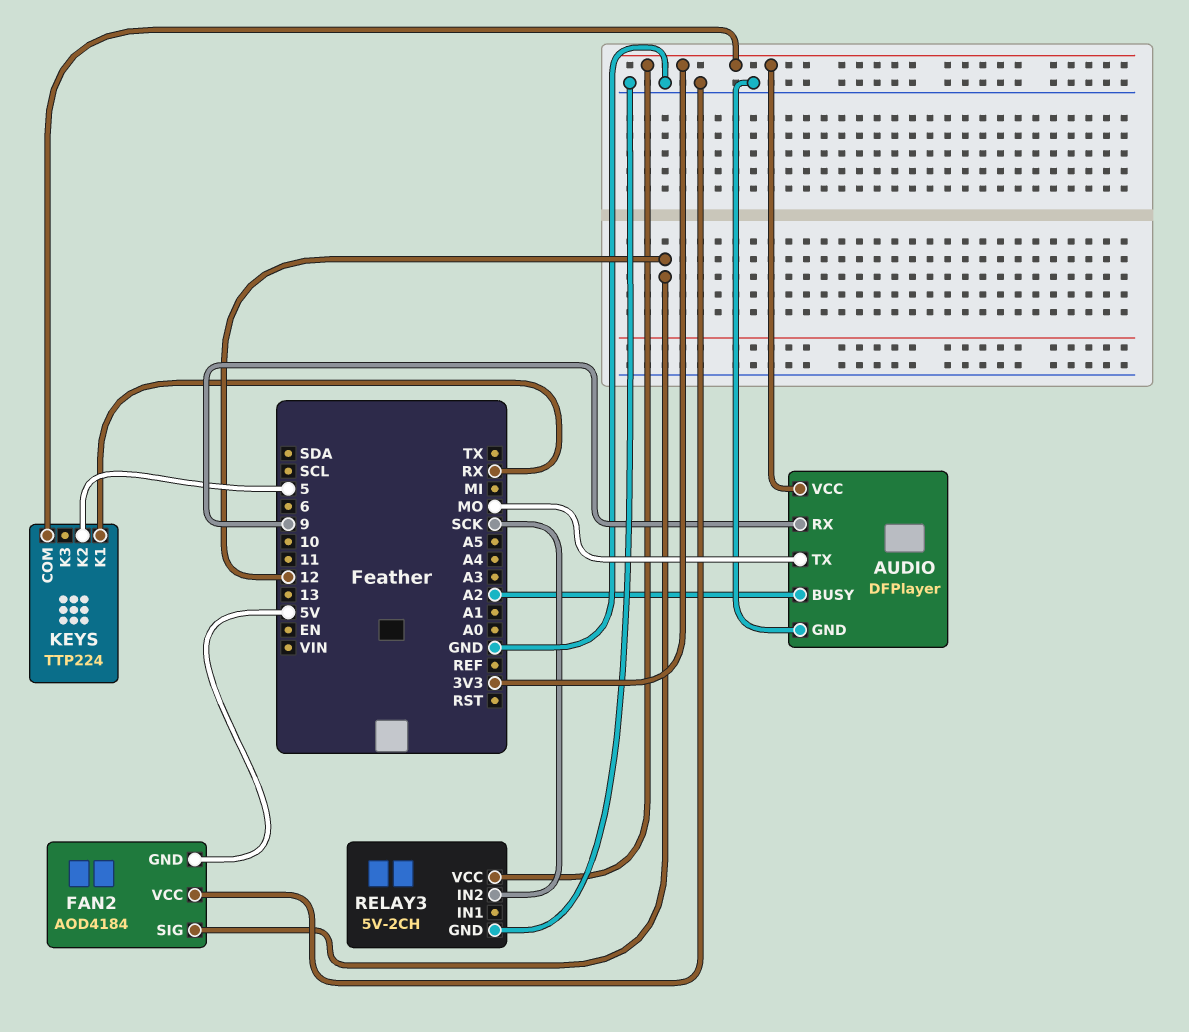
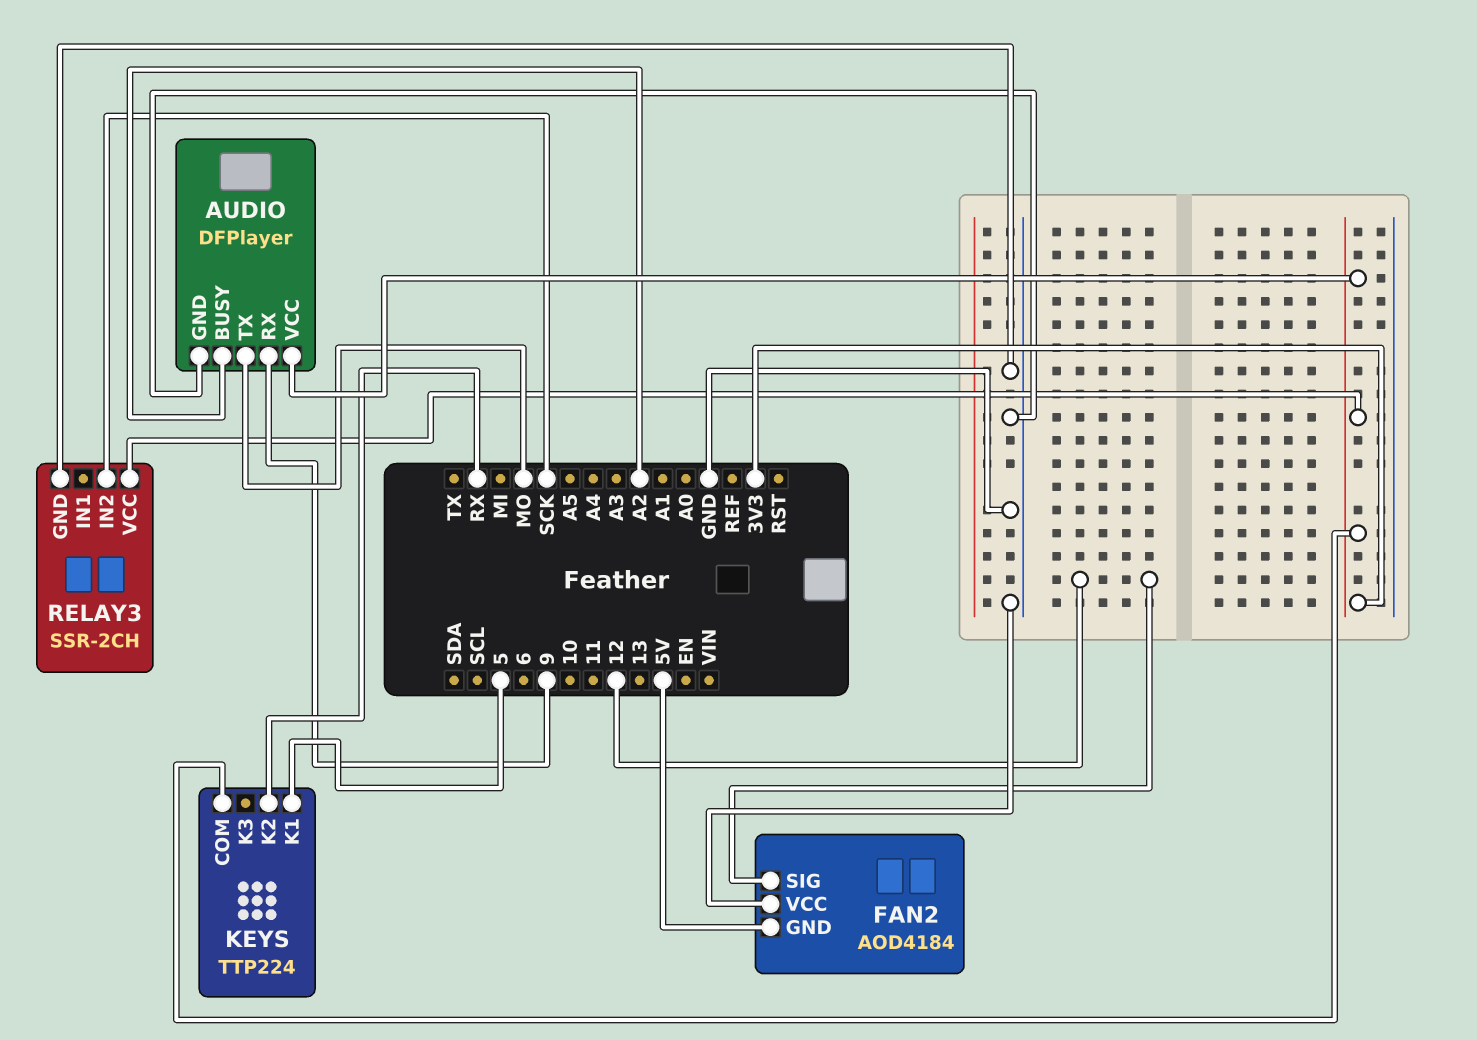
KEYS pin K1: RX -> 5
KEYS pin K2: 5 -> RX
RELAY3: 5V-2CH -> SSR-2CH

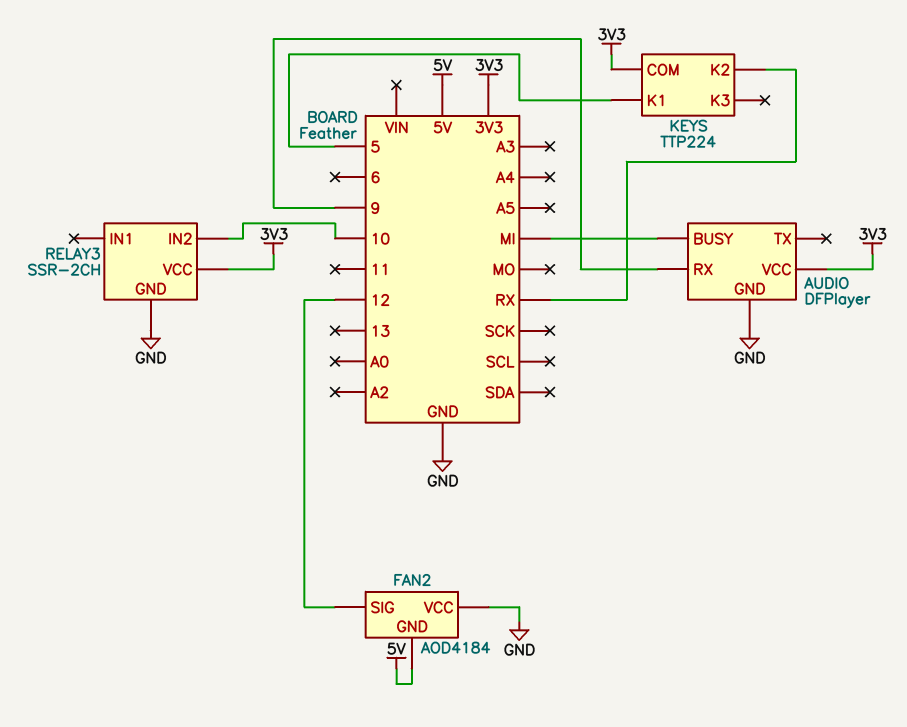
AUDIO pin BUSY: A2 -> MI
AUDIO pin TX: MO -> none
RELAY3 pin IN2: SCK -> 10

